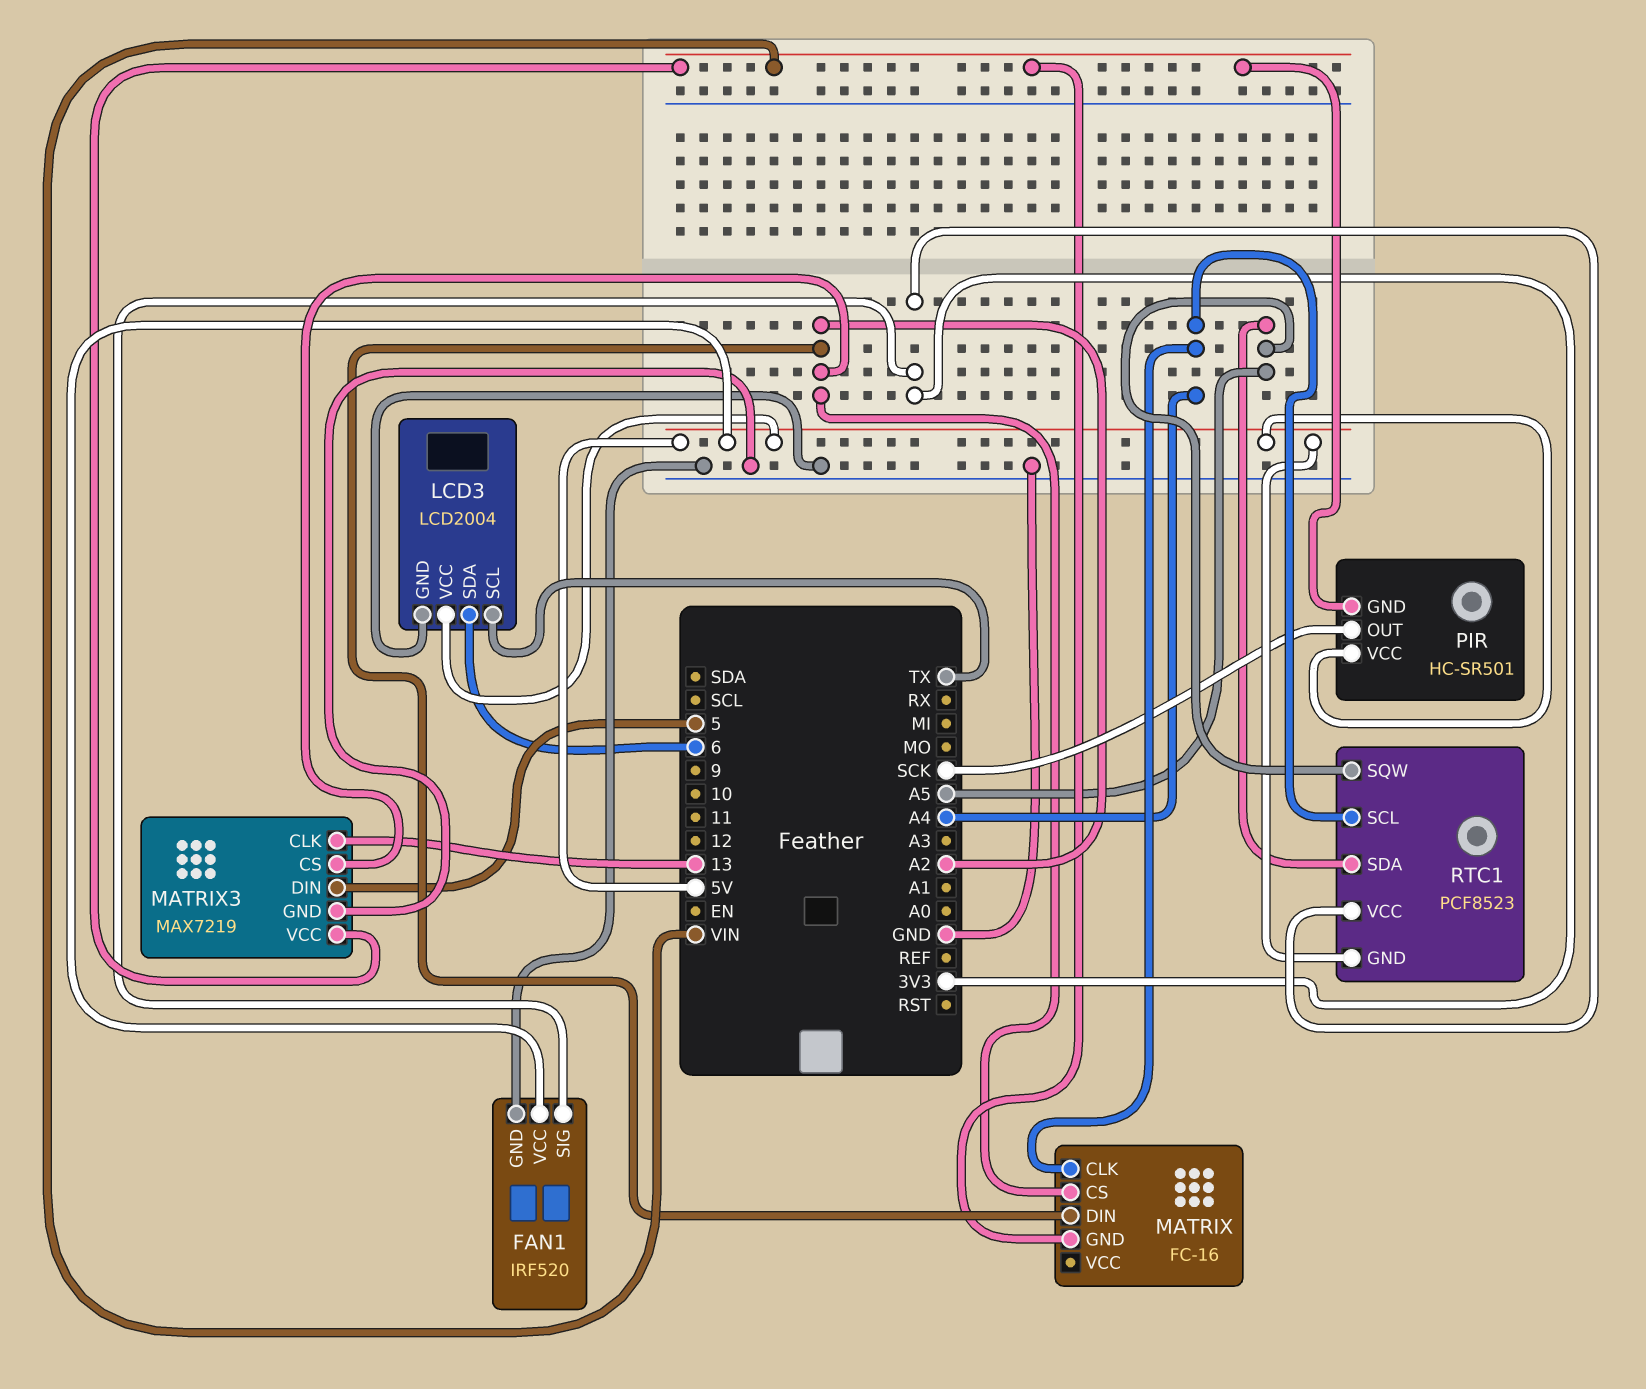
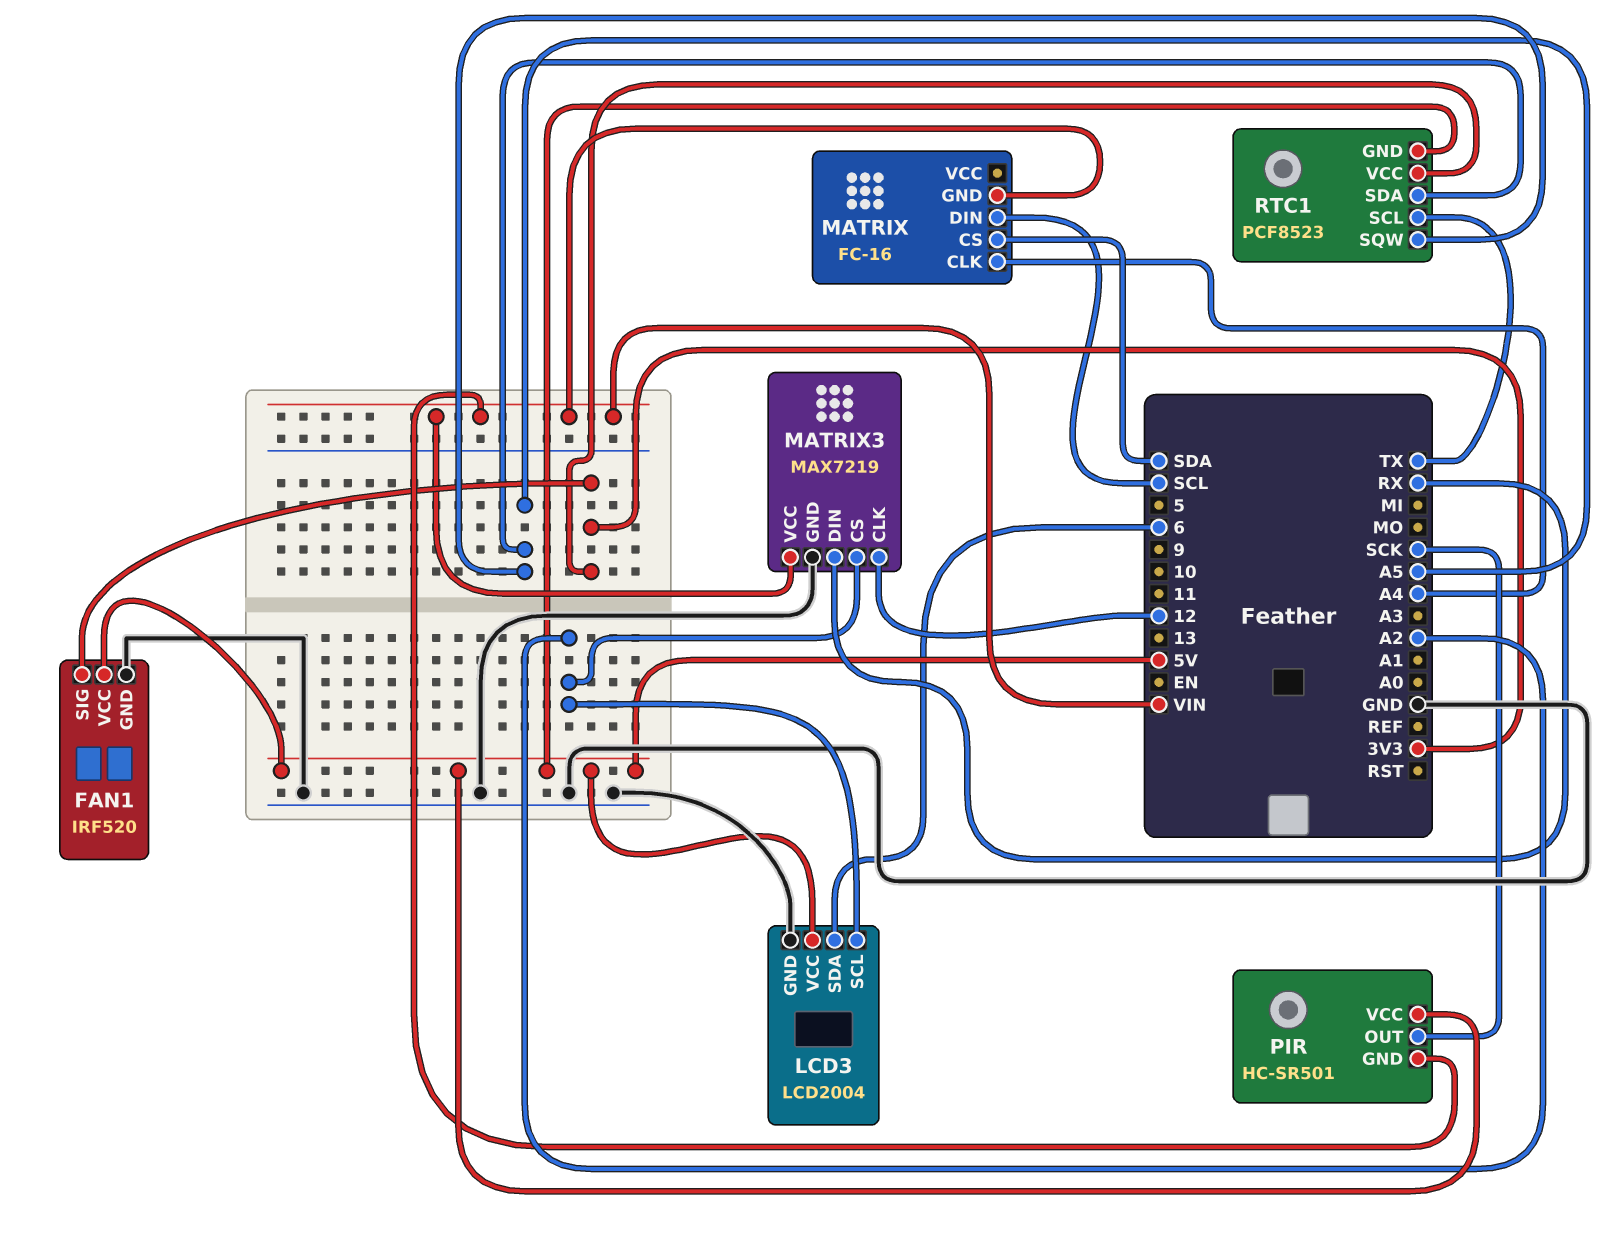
LCD3 pin SCL: TX -> A2
MATRIX pin CS: A2 -> SDA
MATRIX pin DIN: A2 -> SCL
MATRIX3 pin CLK: 13 -> 12
MATRIX3 pin DIN: 5 -> RX
RTC1 pin SCL: A4 -> TX

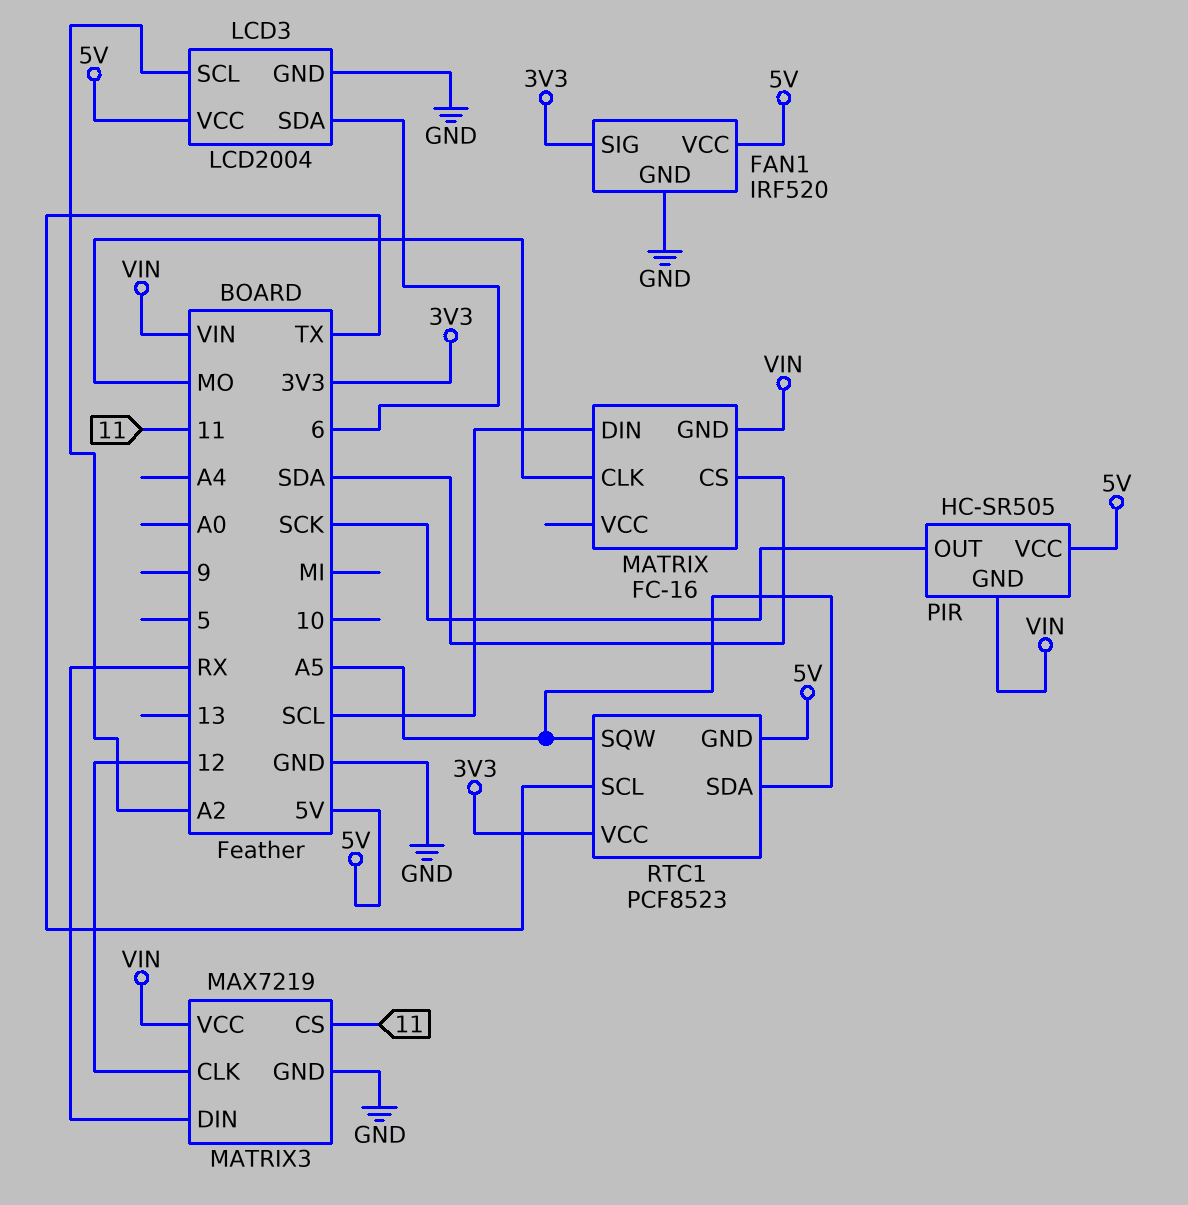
MATRIX pin CLK: A4 -> MO
MATRIX3 pin CS: A2 -> 11
PIR: HC-SR501 -> HC-SR505

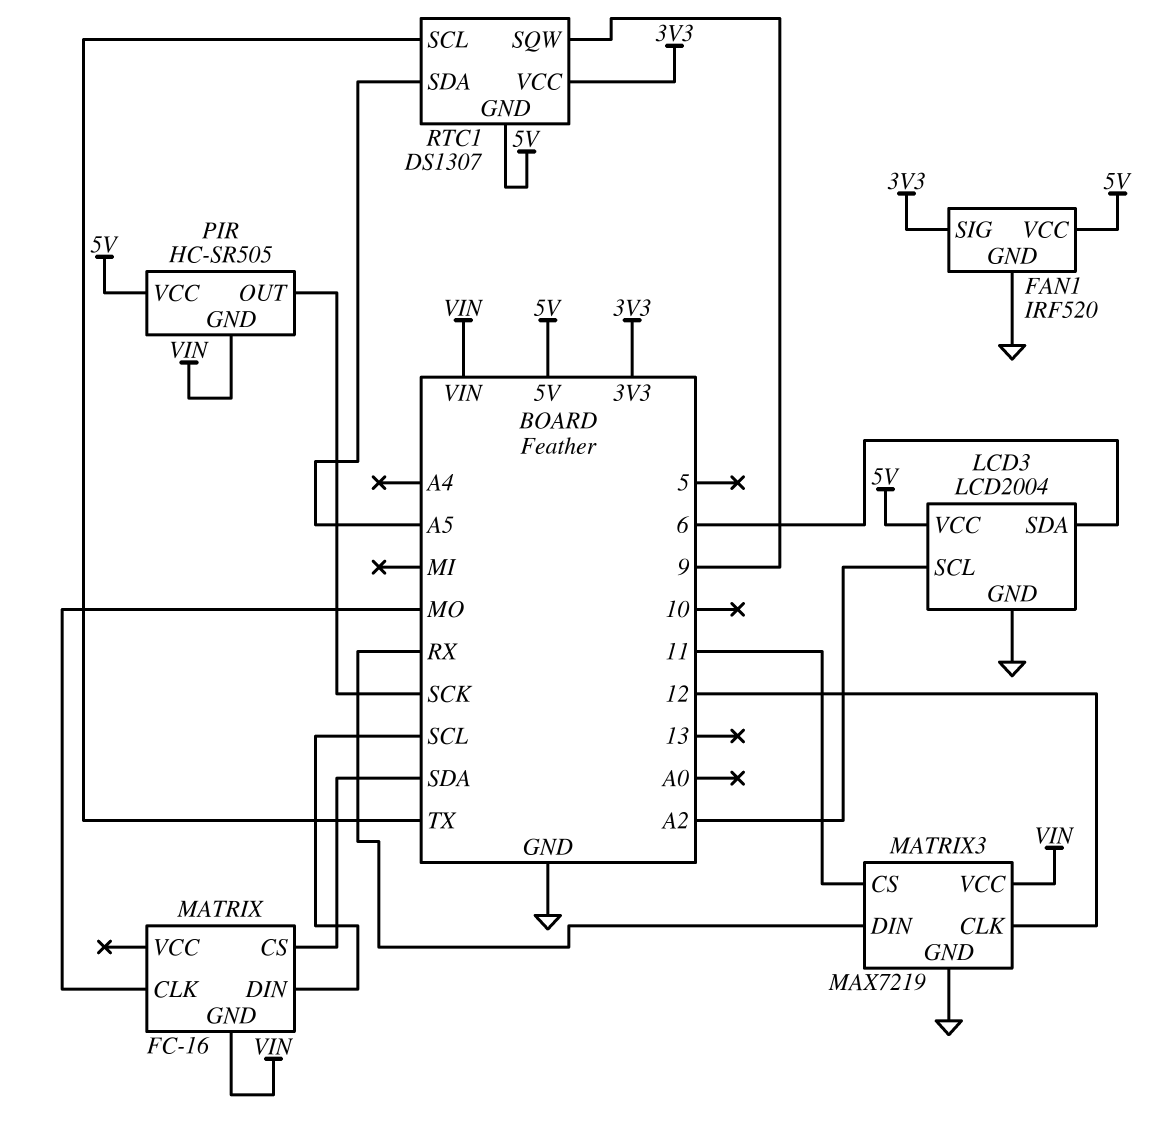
RTC1: PCF8523 -> DS1307
RTC1 pin SQW: A5 -> 9

